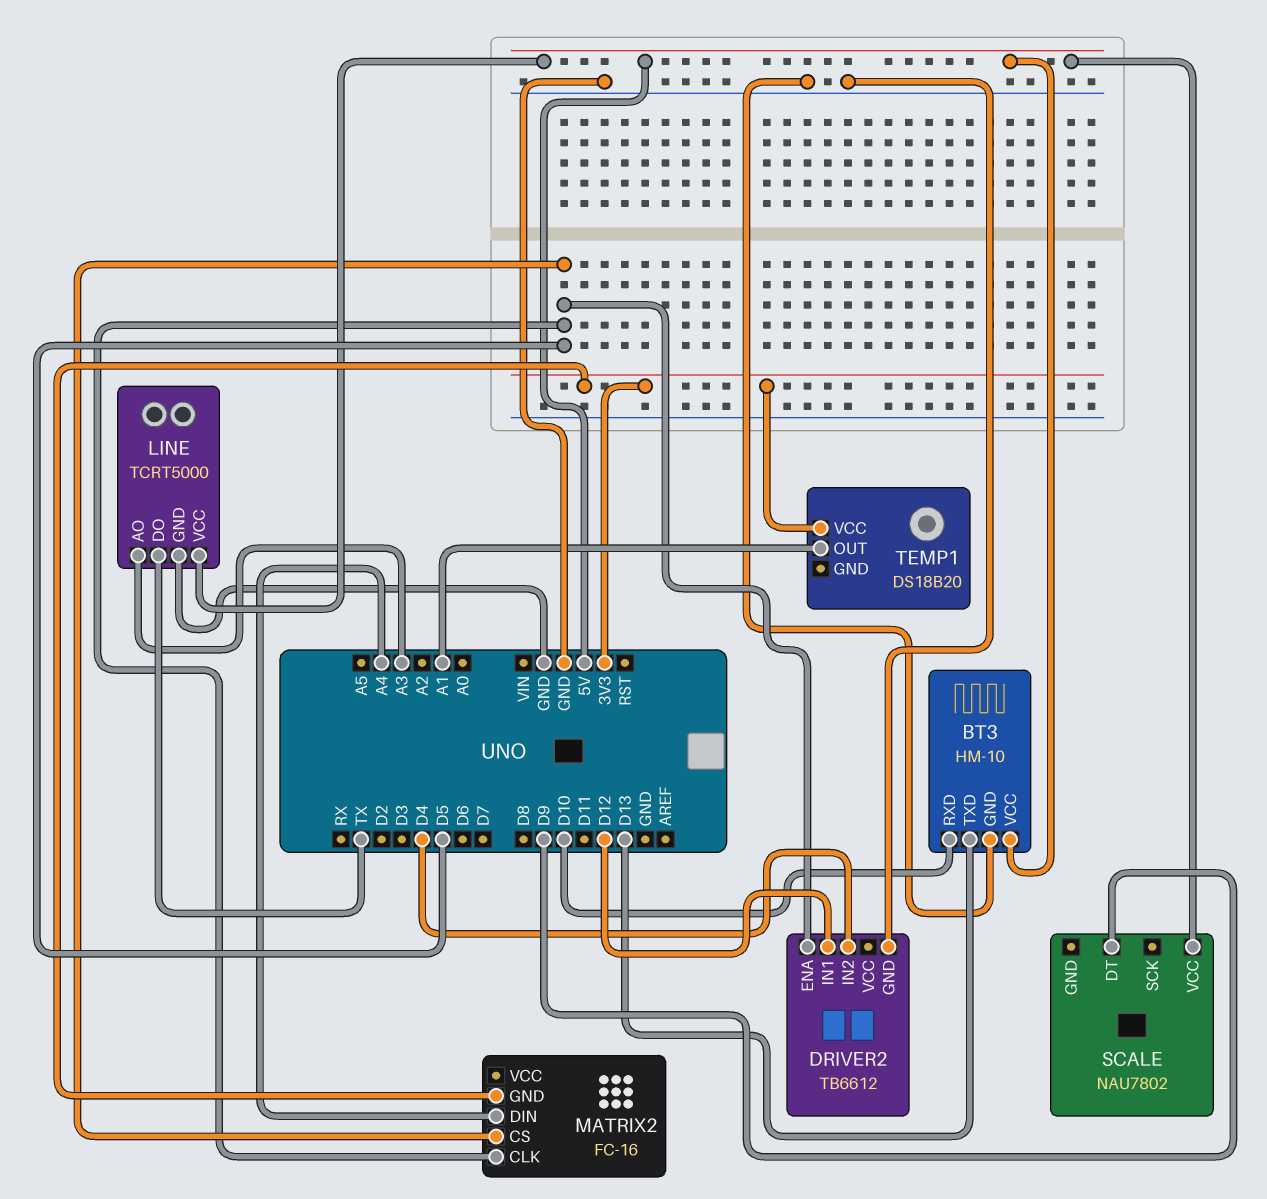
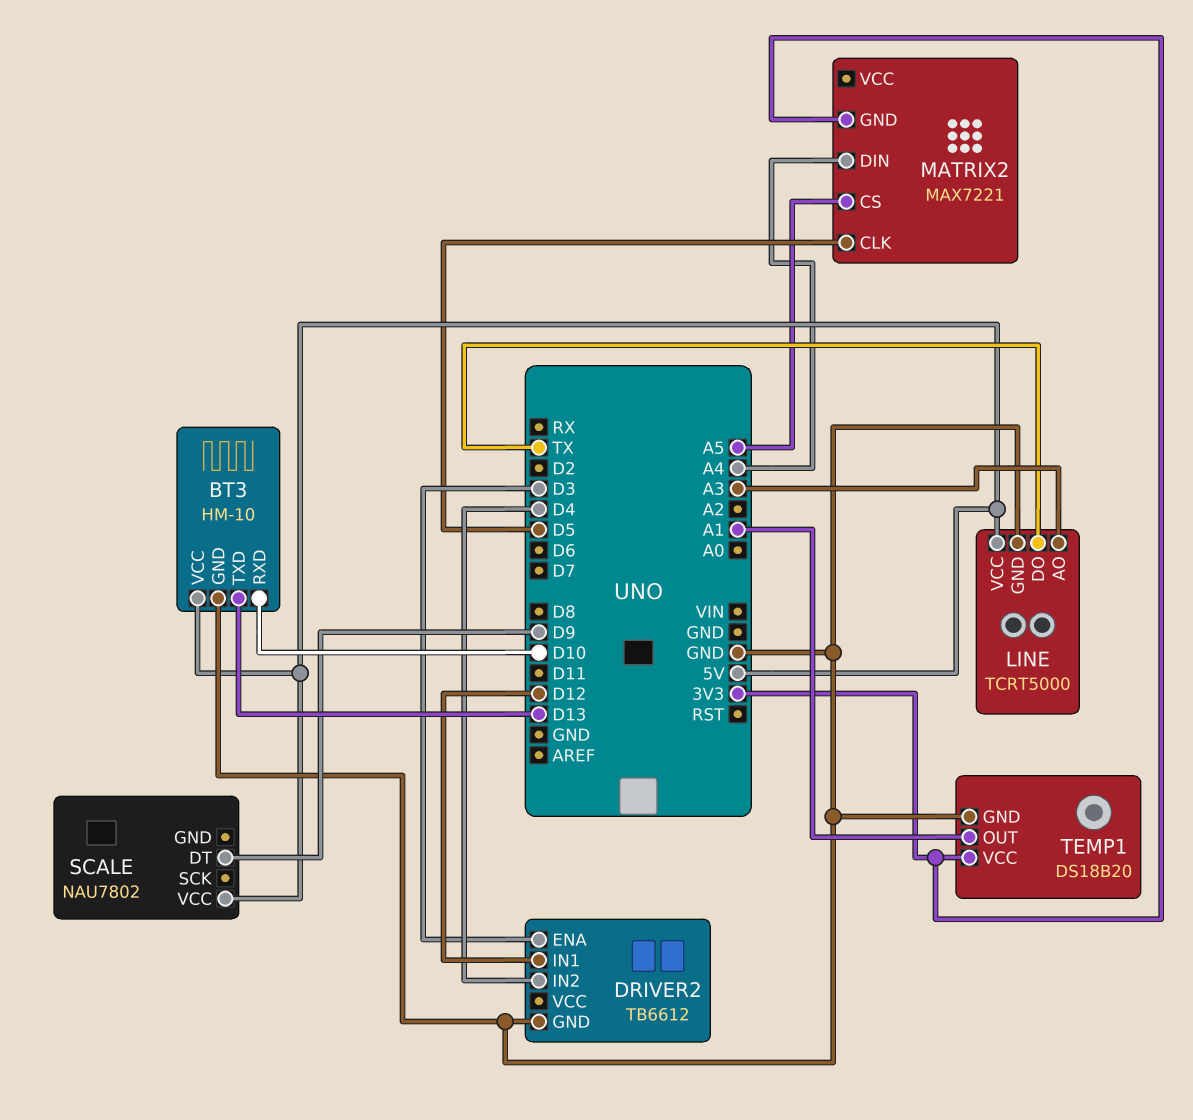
DRIVER2 pin ENA: D5 -> D3
MATRIX2: FC-16 -> MAX7221
MATRIX2 pin CS: D5 -> A5
TEMP1 pin GND: none -> GND

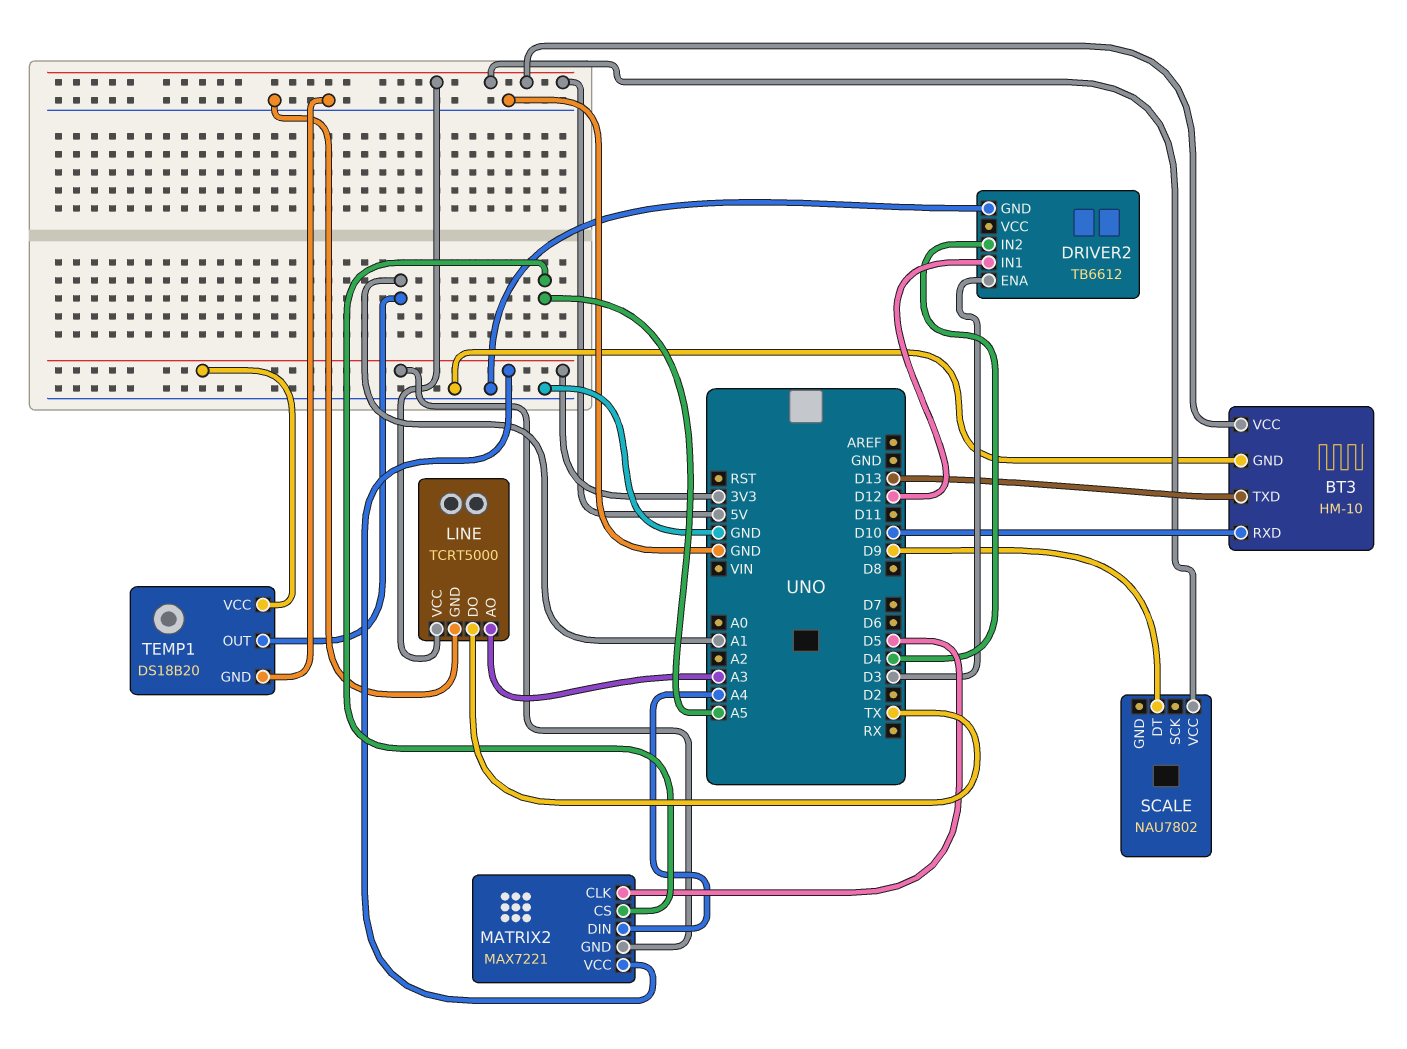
MATRIX2 pin VCC: none -> 3V3

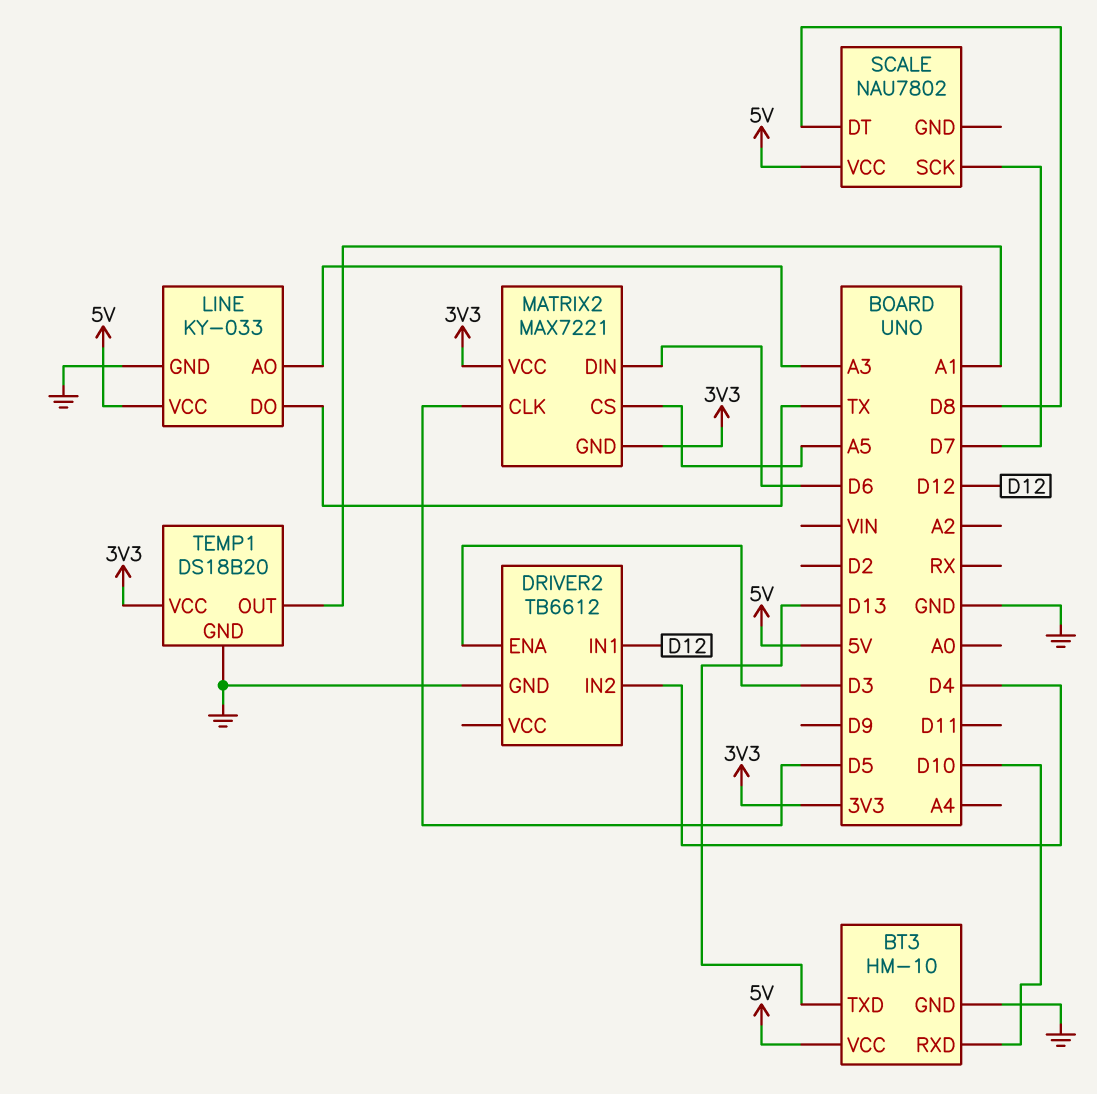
LINE: TCRT5000 -> KY-033
MATRIX2 pin DIN: A4 -> D6
SCALE pin DT: D9 -> D8
SCALE pin SCK: none -> D7

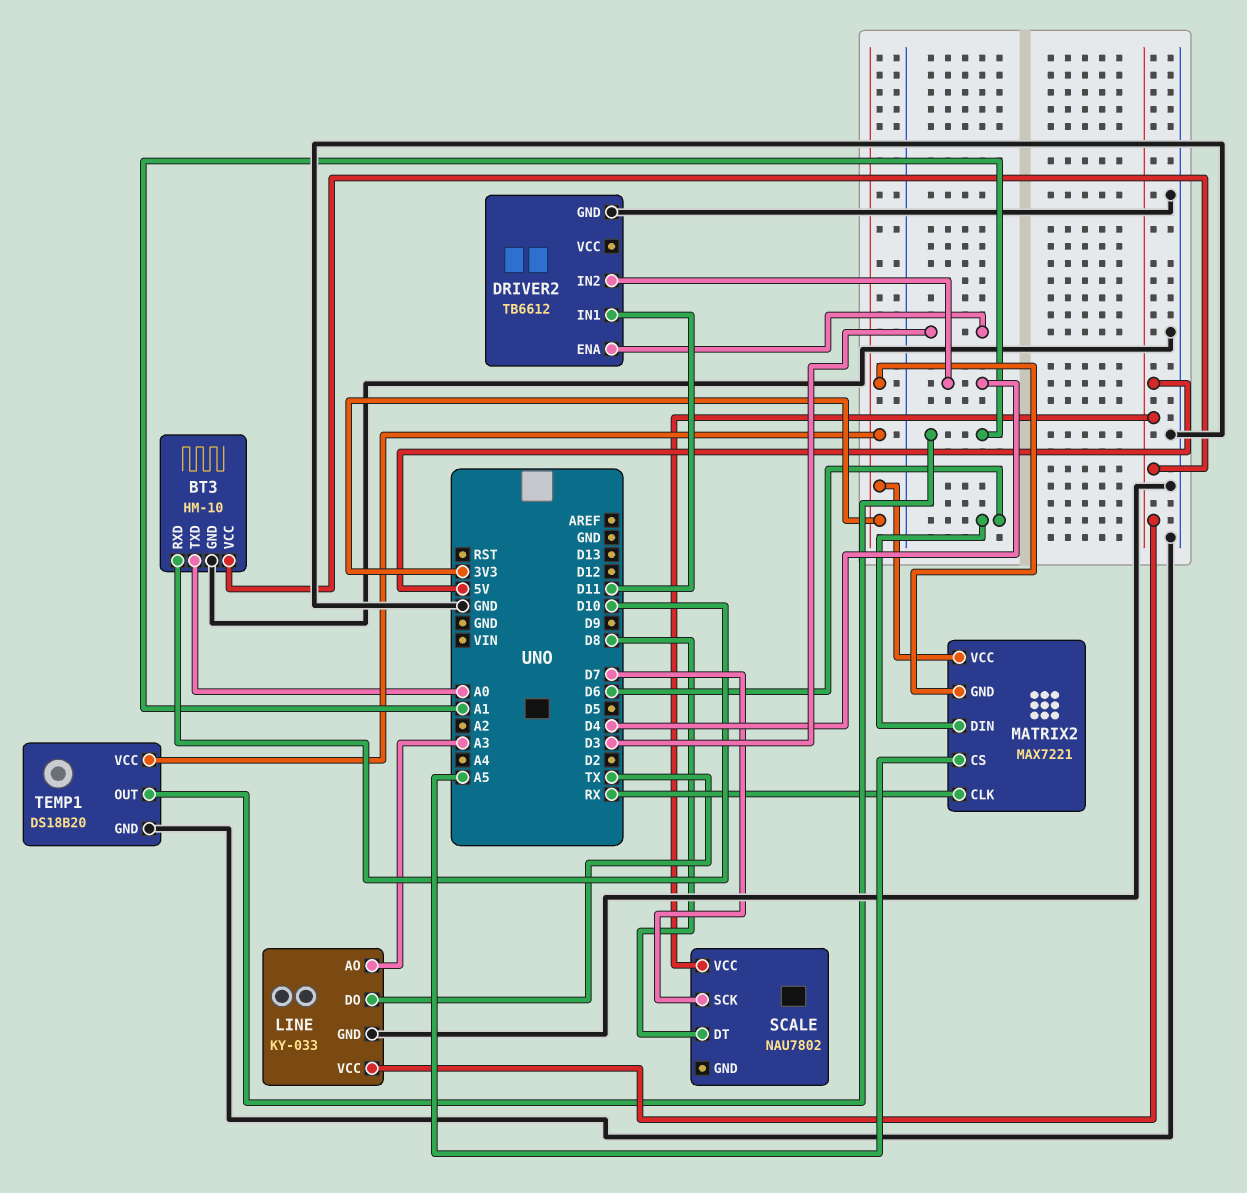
BT3 pin TXD: D13 -> A0
DRIVER2 pin IN1: D12 -> D11
MATRIX2 pin CLK: D5 -> RX

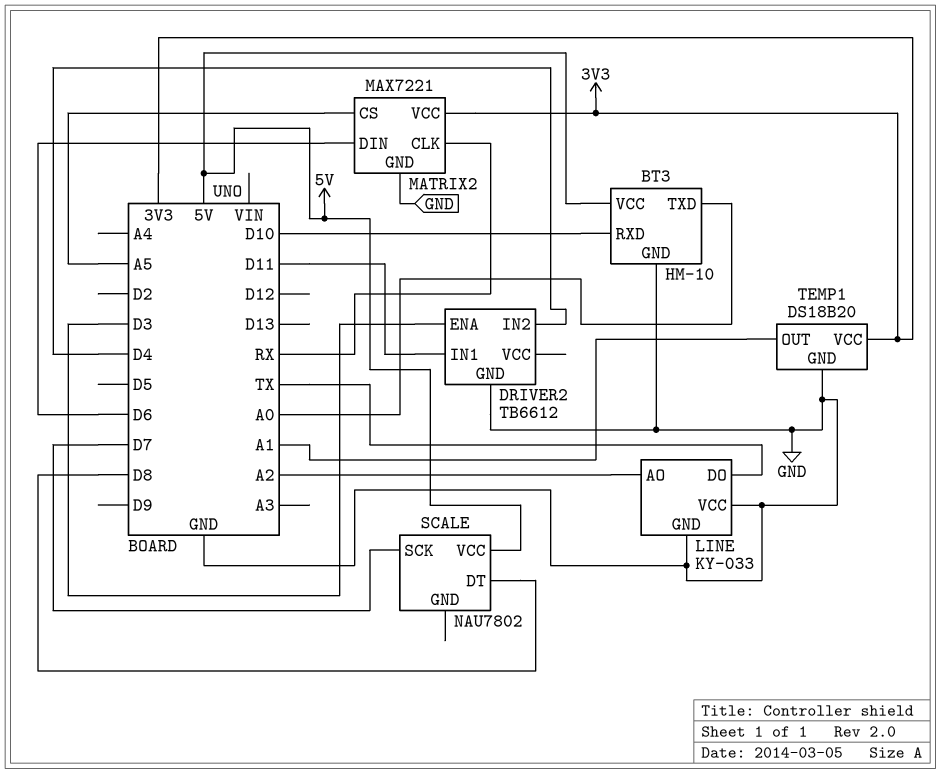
LINE pin AO: A3 -> A2
LINE pin VCC: 5V -> GND
MATRIX2 pin GND: 3V3 -> GND

